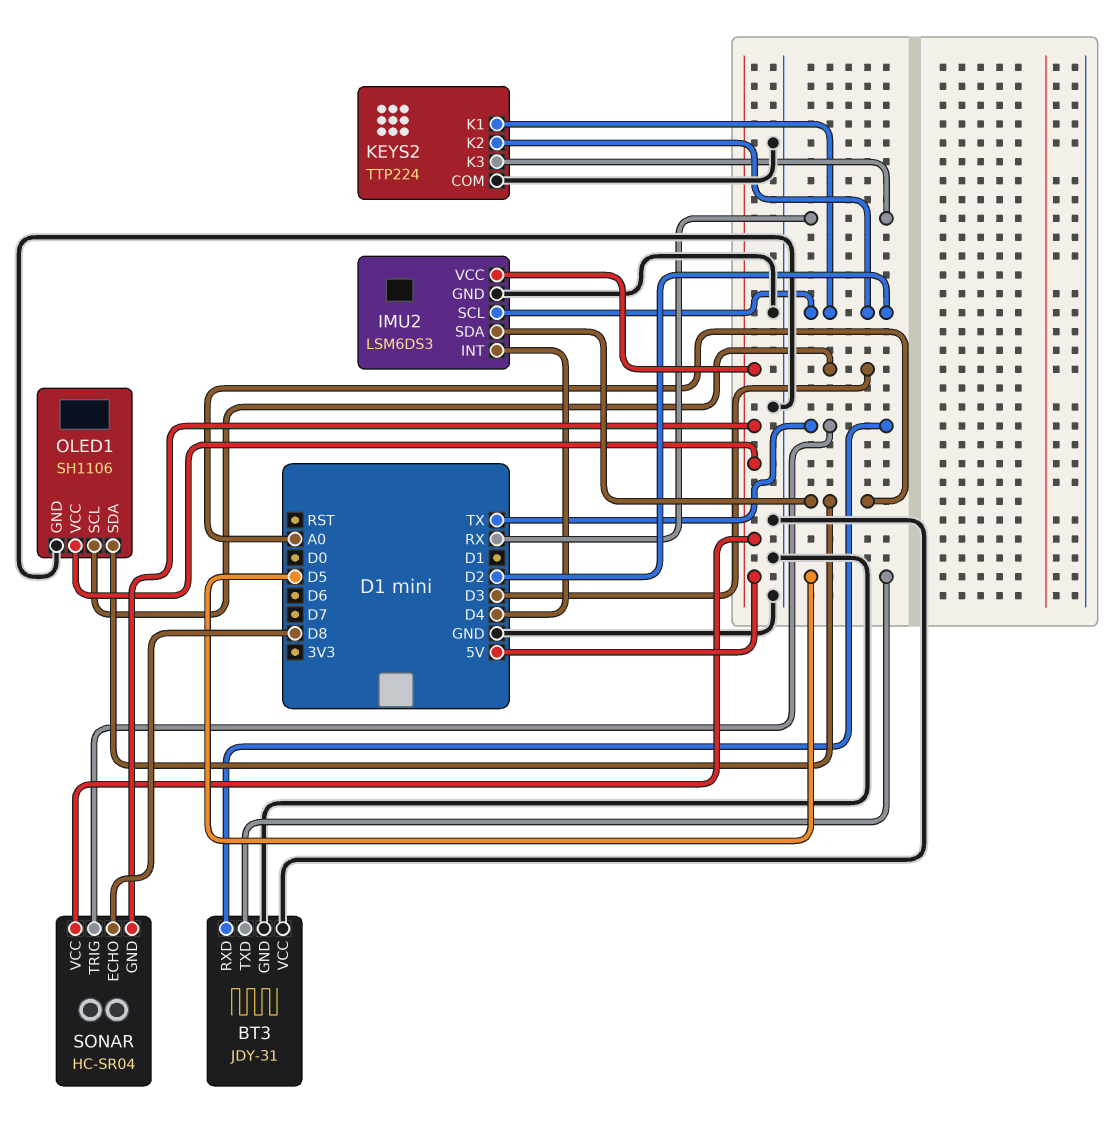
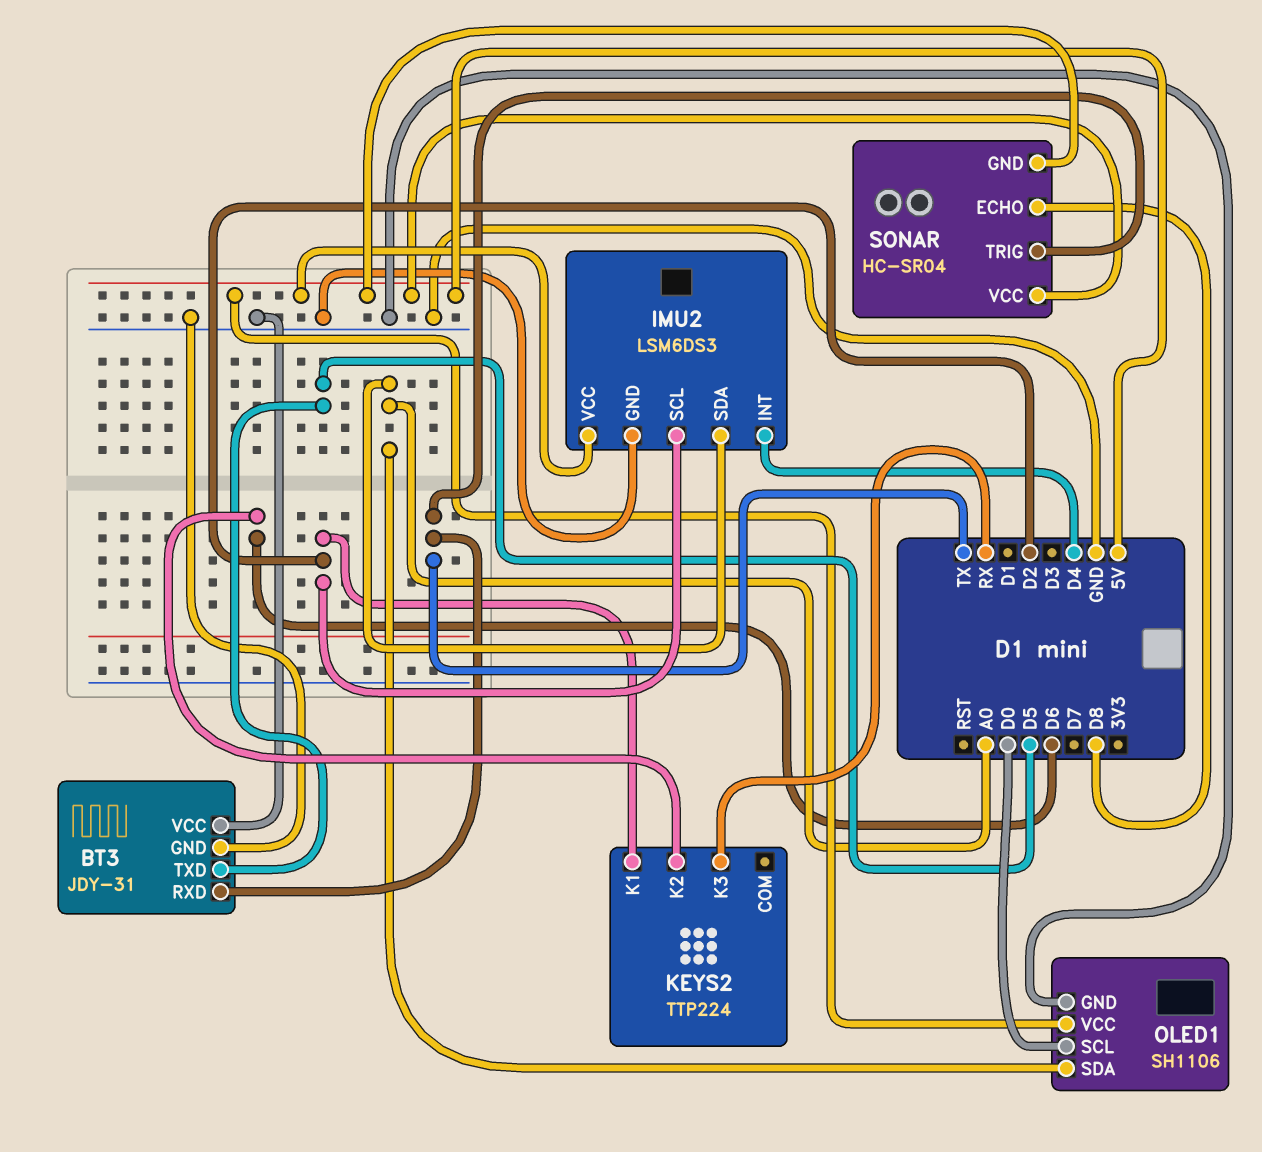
KEYS2 pin COM: GND -> none
KEYS2 pin K2: D2 -> D6
OLED1 pin SCL: D3 -> D0

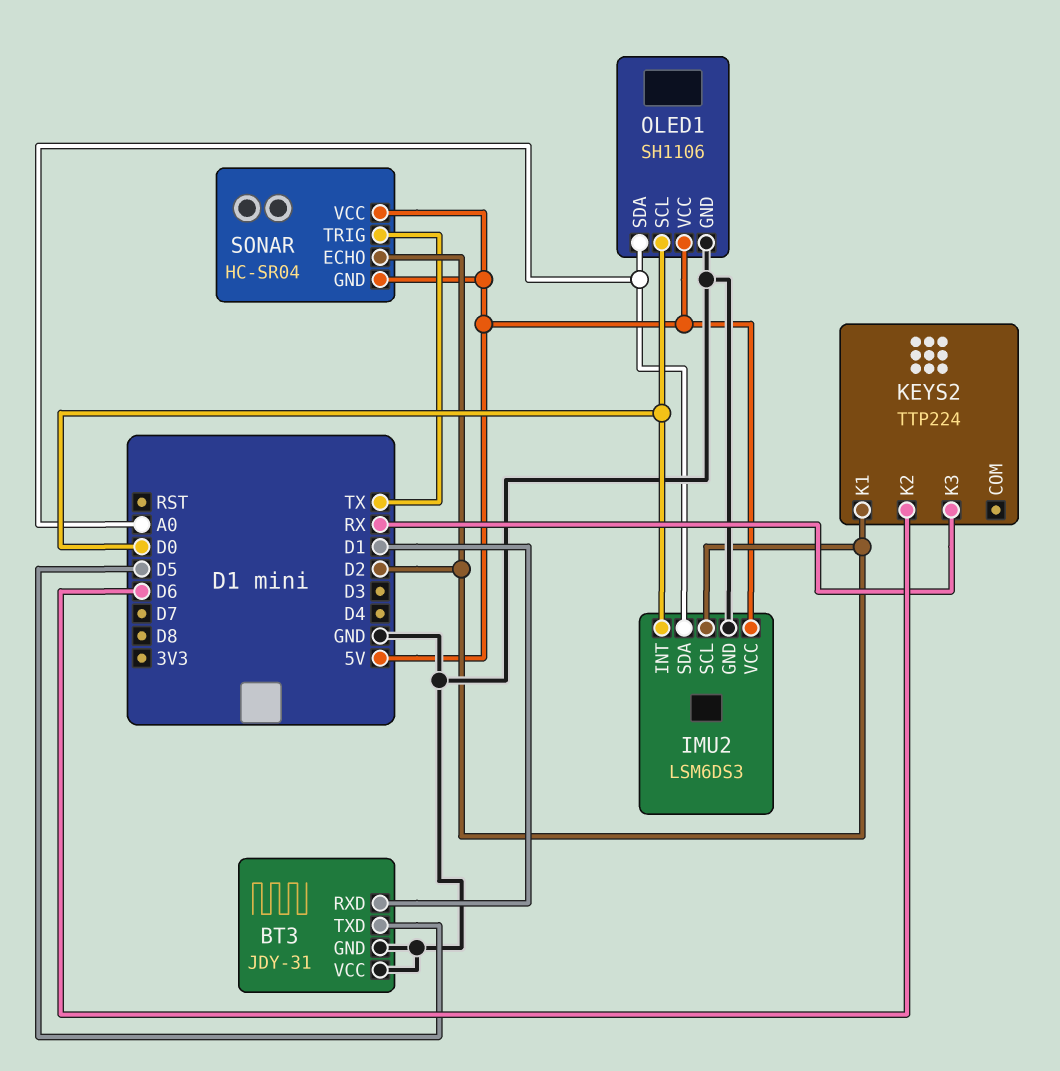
BT3 pin RXD: TX -> D1
IMU2 pin INT: D4 -> D0
SONAR pin ECHO: D8 -> D2

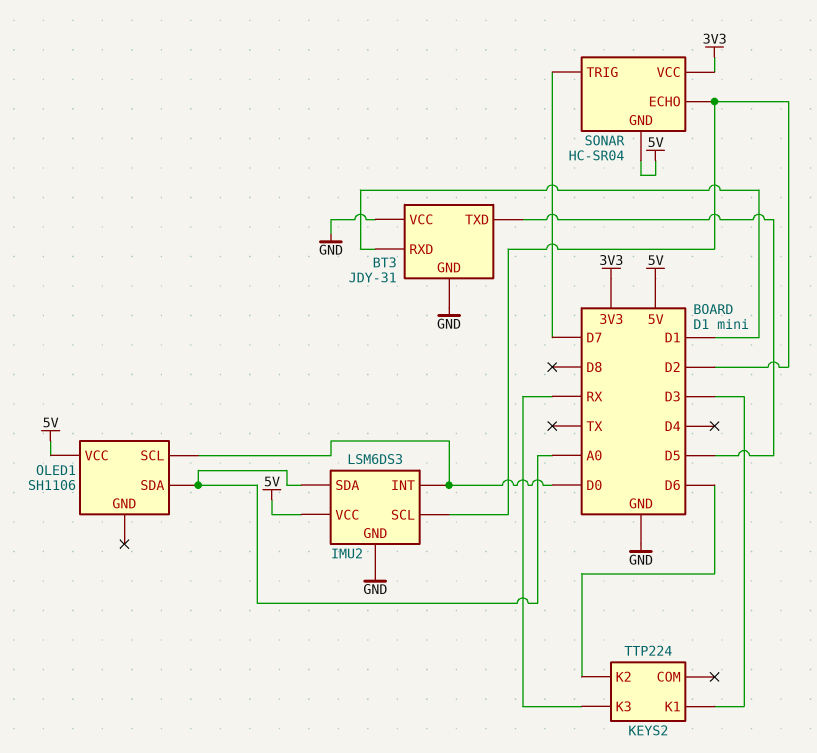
KEYS2 pin K1: D2 -> D3
OLED1 pin GND: GND -> none
SONAR pin TRIG: TX -> D7
SONAR pin VCC: 5V -> 3V3

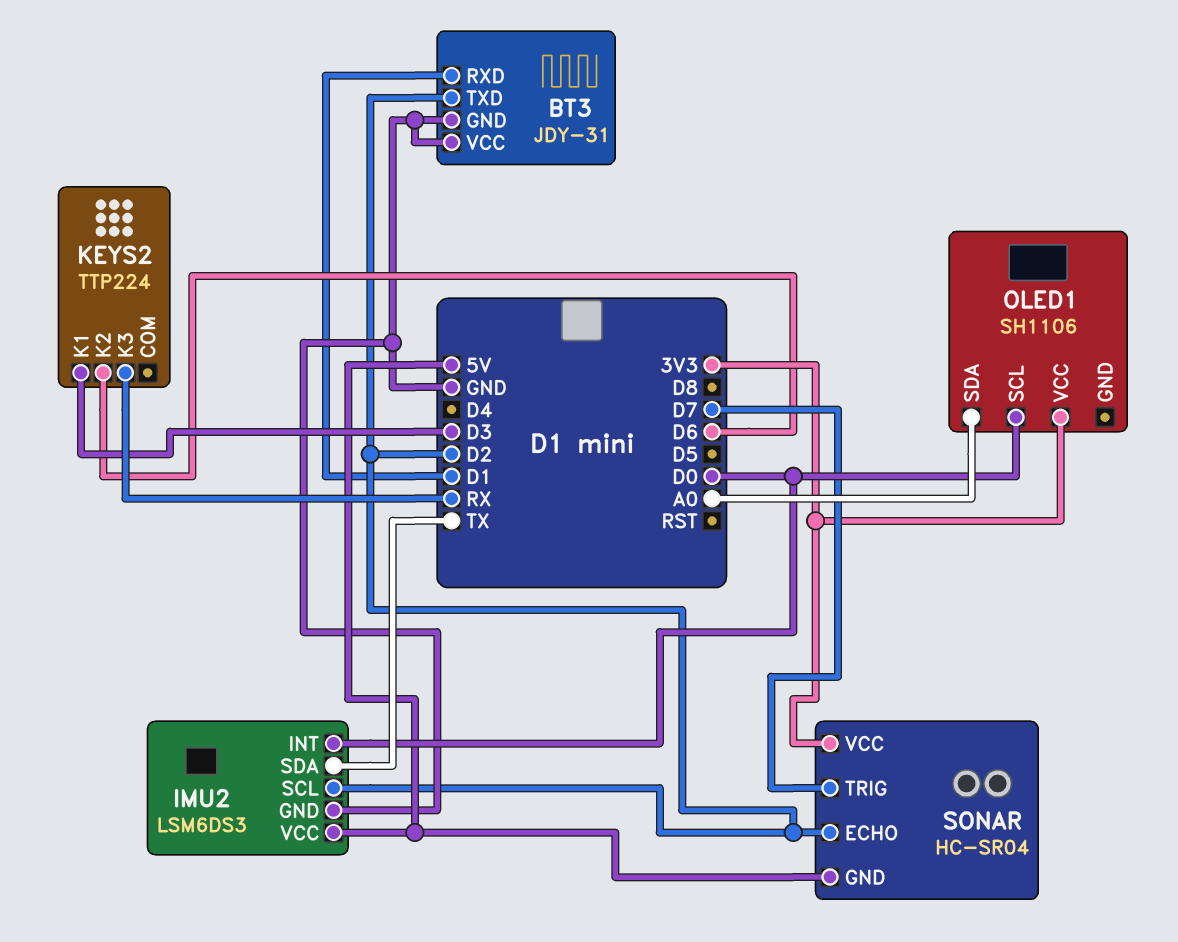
BT3 pin TXD: D5 -> D2
IMU2 pin SDA: A0 -> TX
OLED1 pin VCC: 5V -> 3V3

